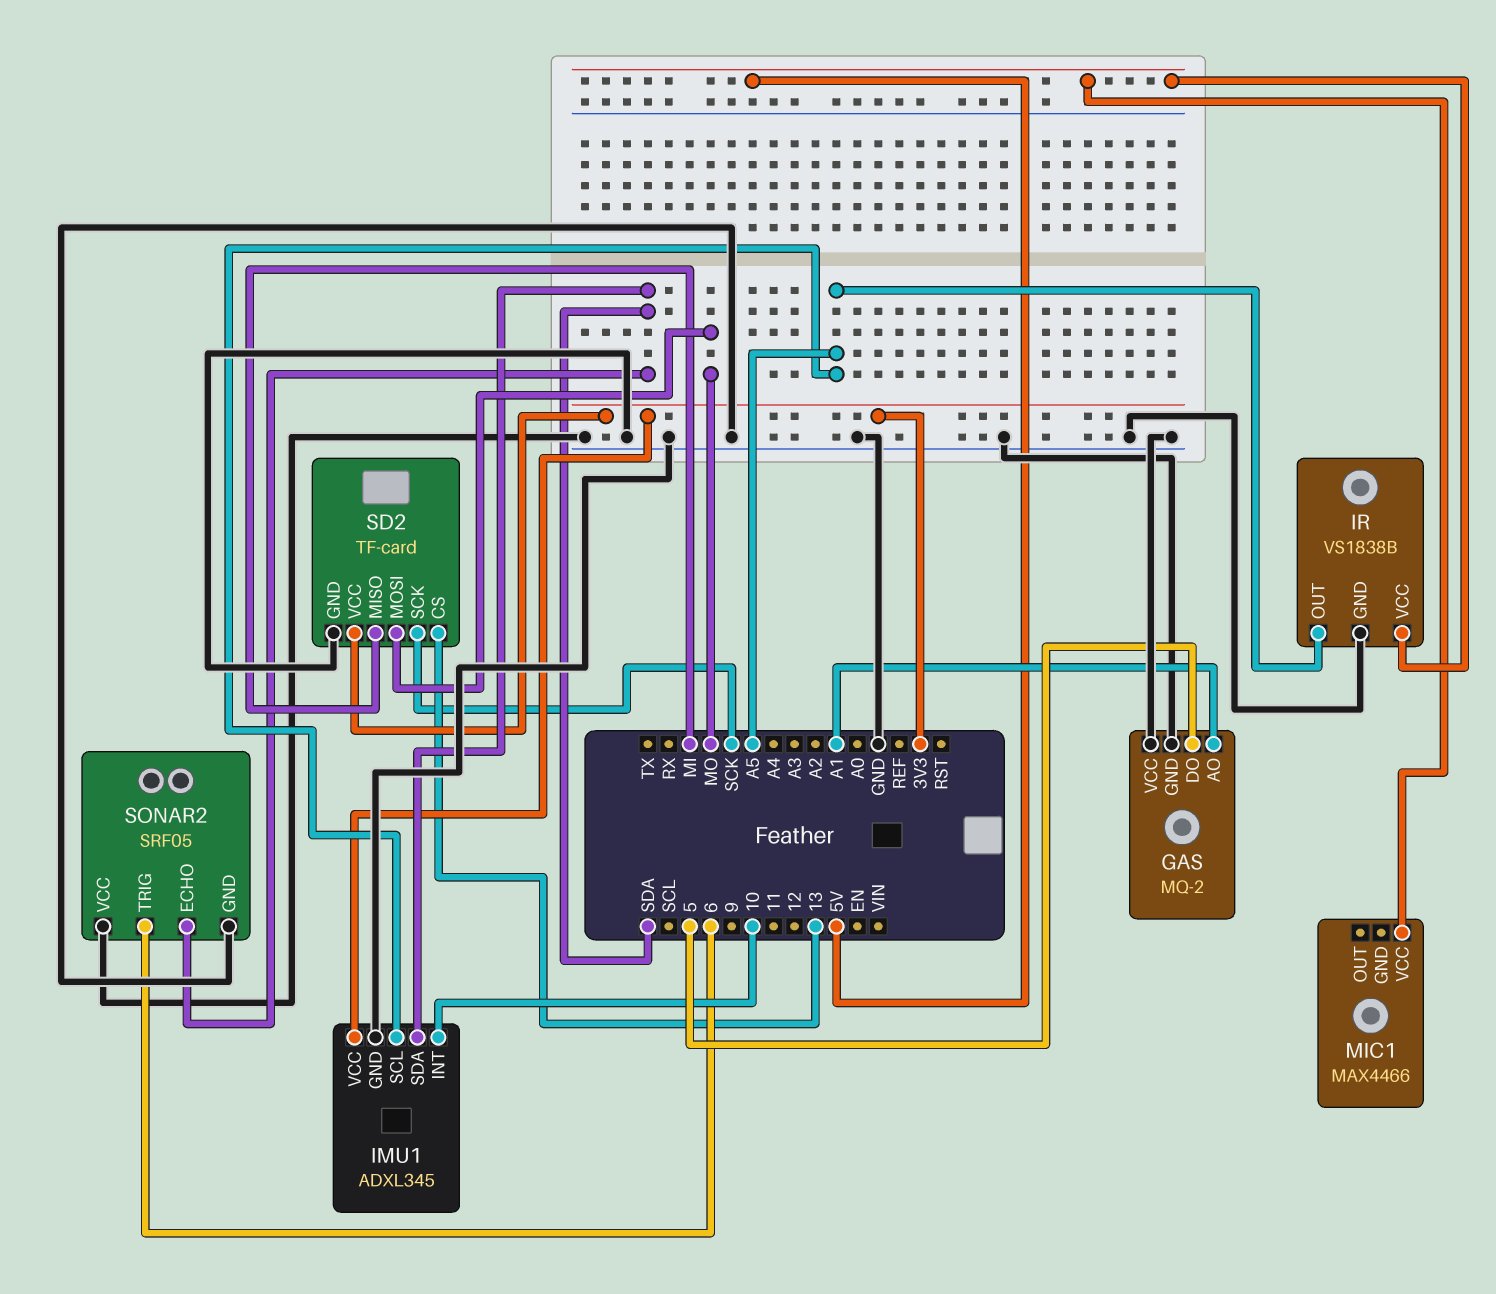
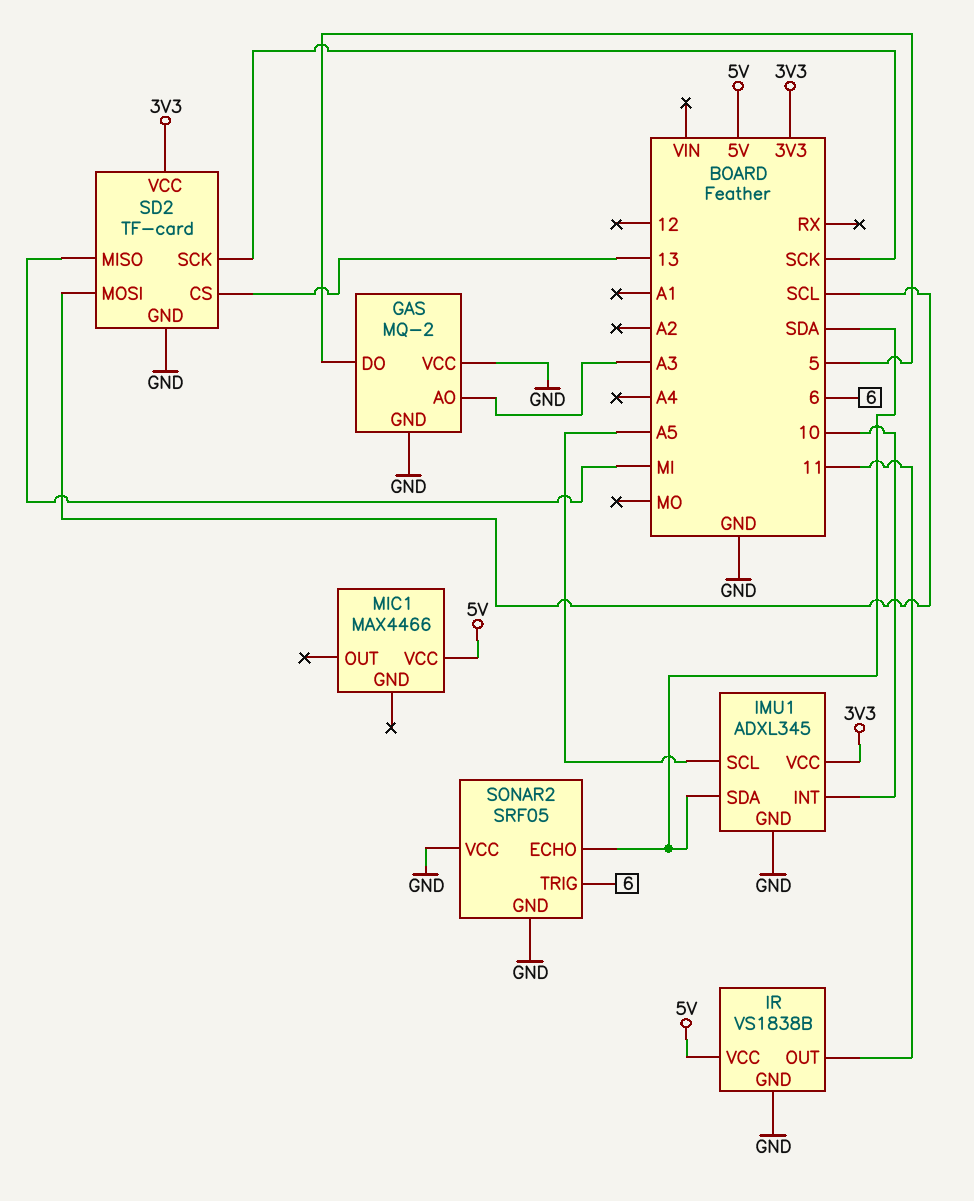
GAS pin AO: A1 -> A3
IR pin OUT: A5 -> 11
SD2 pin MOSI: MO -> SCL

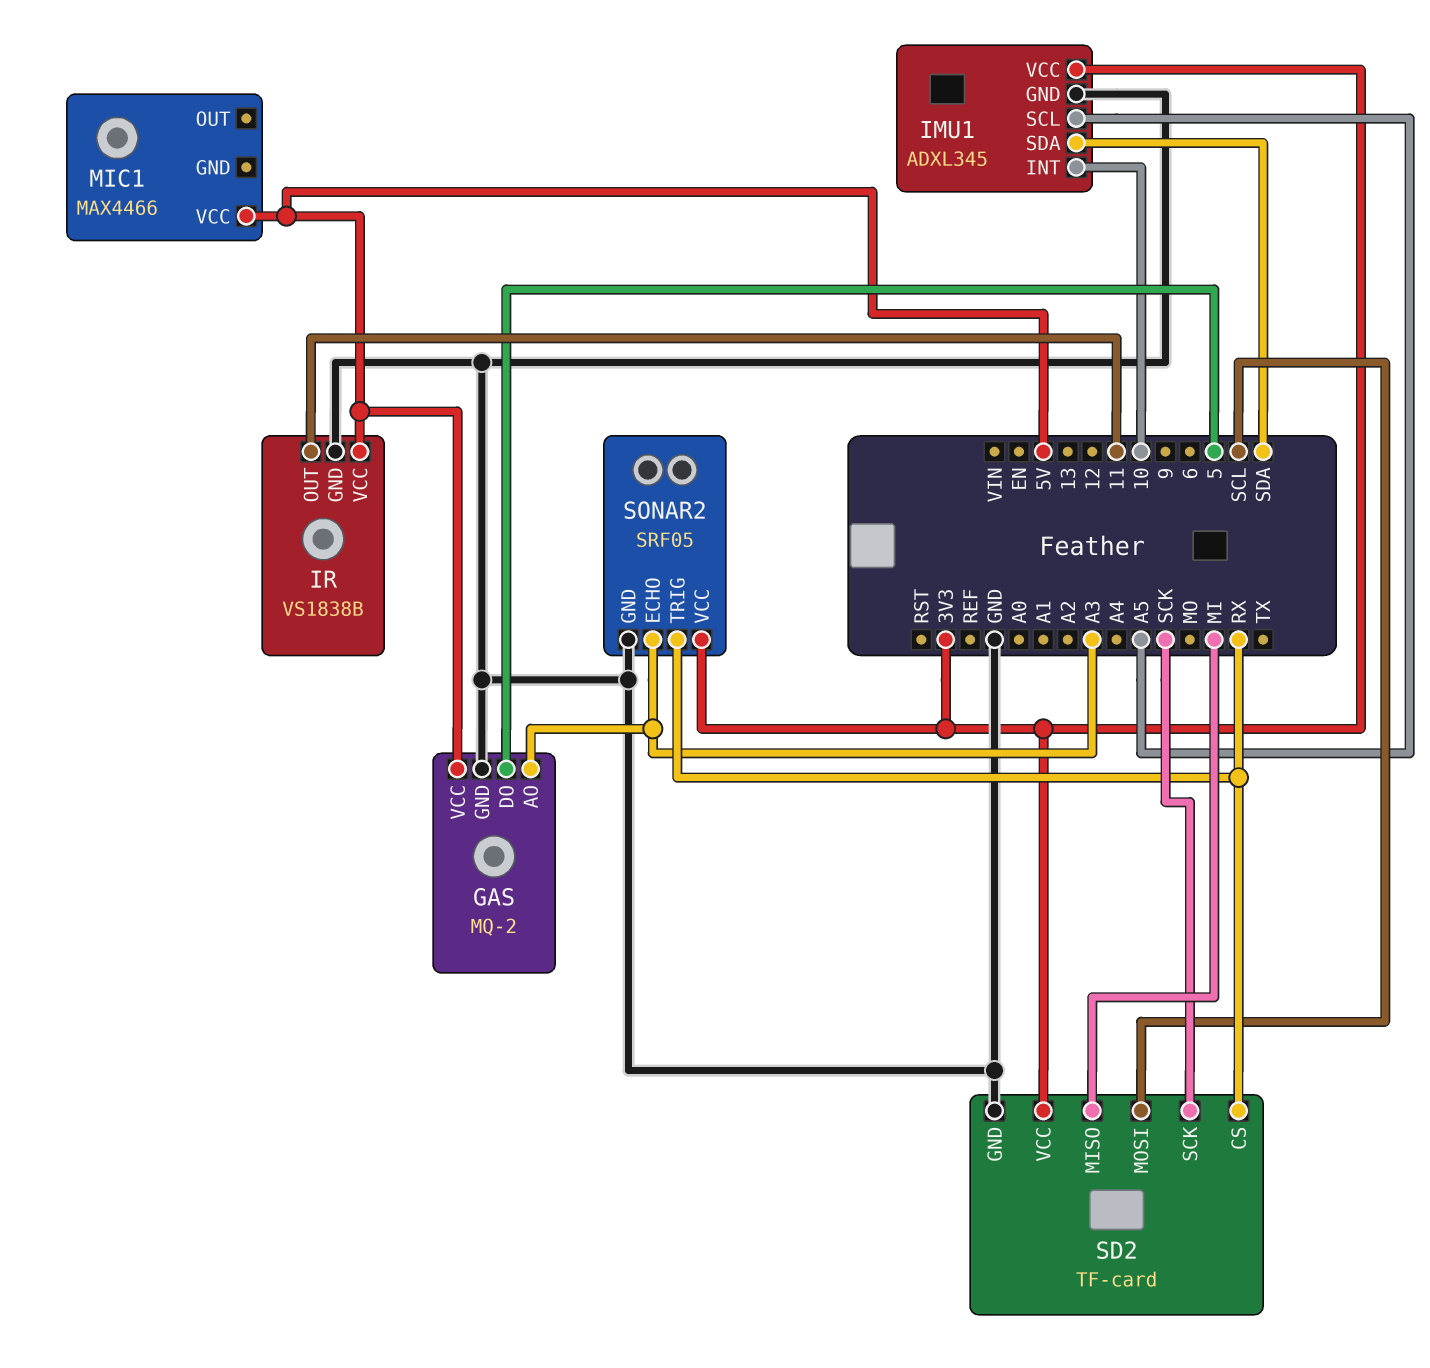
GAS pin VCC: GND -> 5V
SD2 pin CS: 13 -> RX
SONAR2 pin ECHO: SDA -> A3
SONAR2 pin TRIG: 6 -> RX
SONAR2 pin VCC: GND -> 3V3

